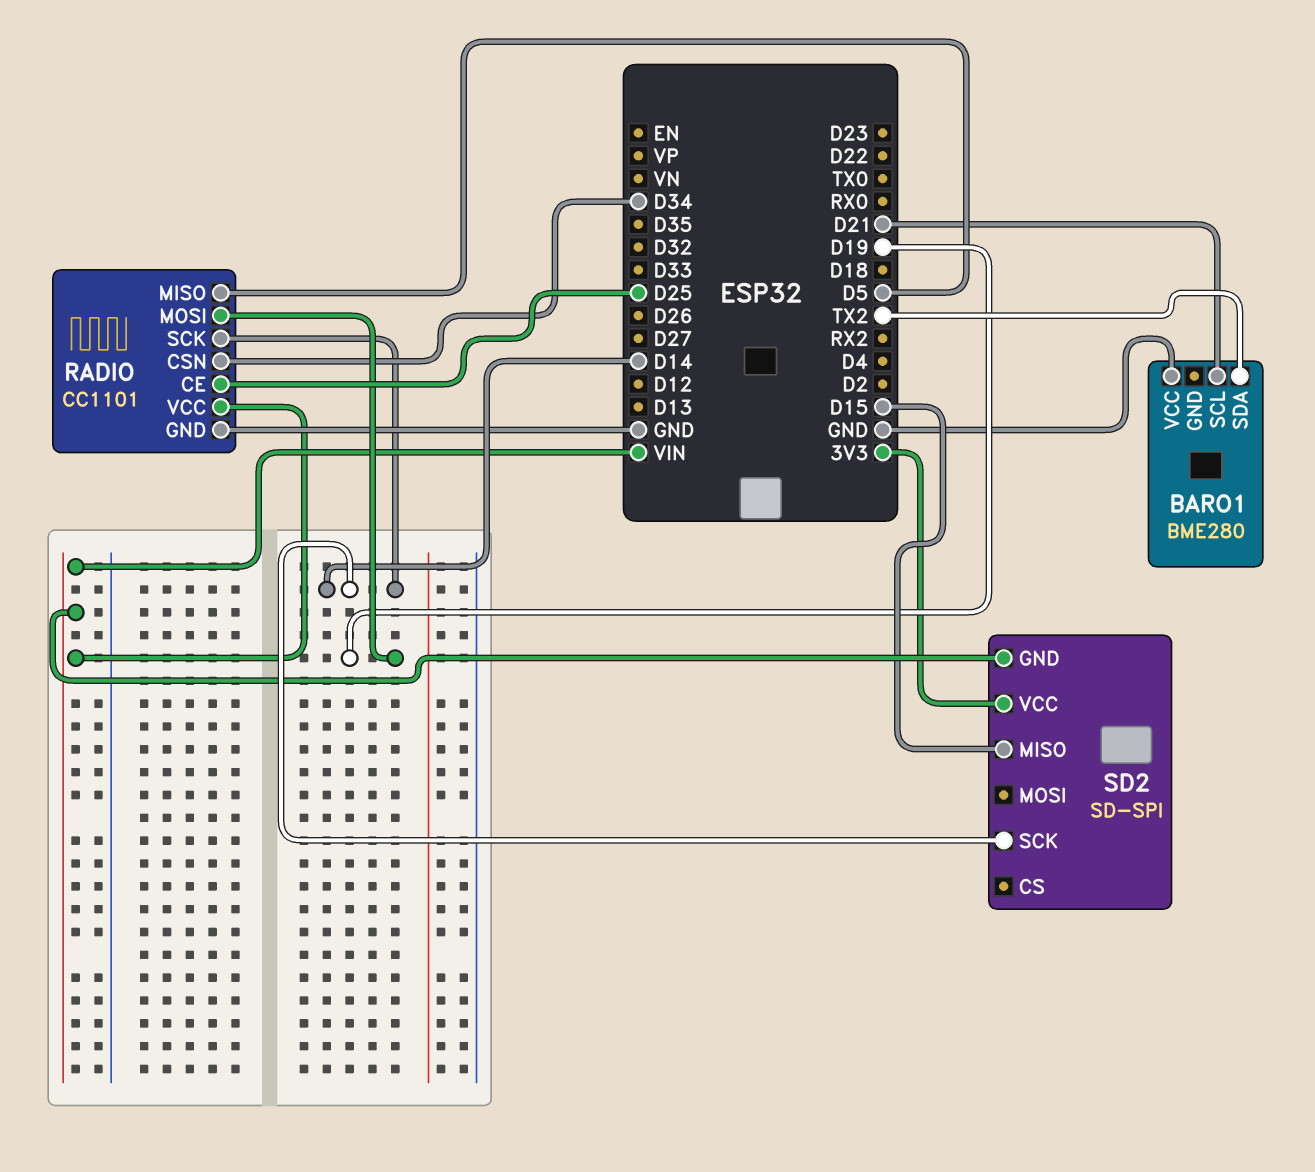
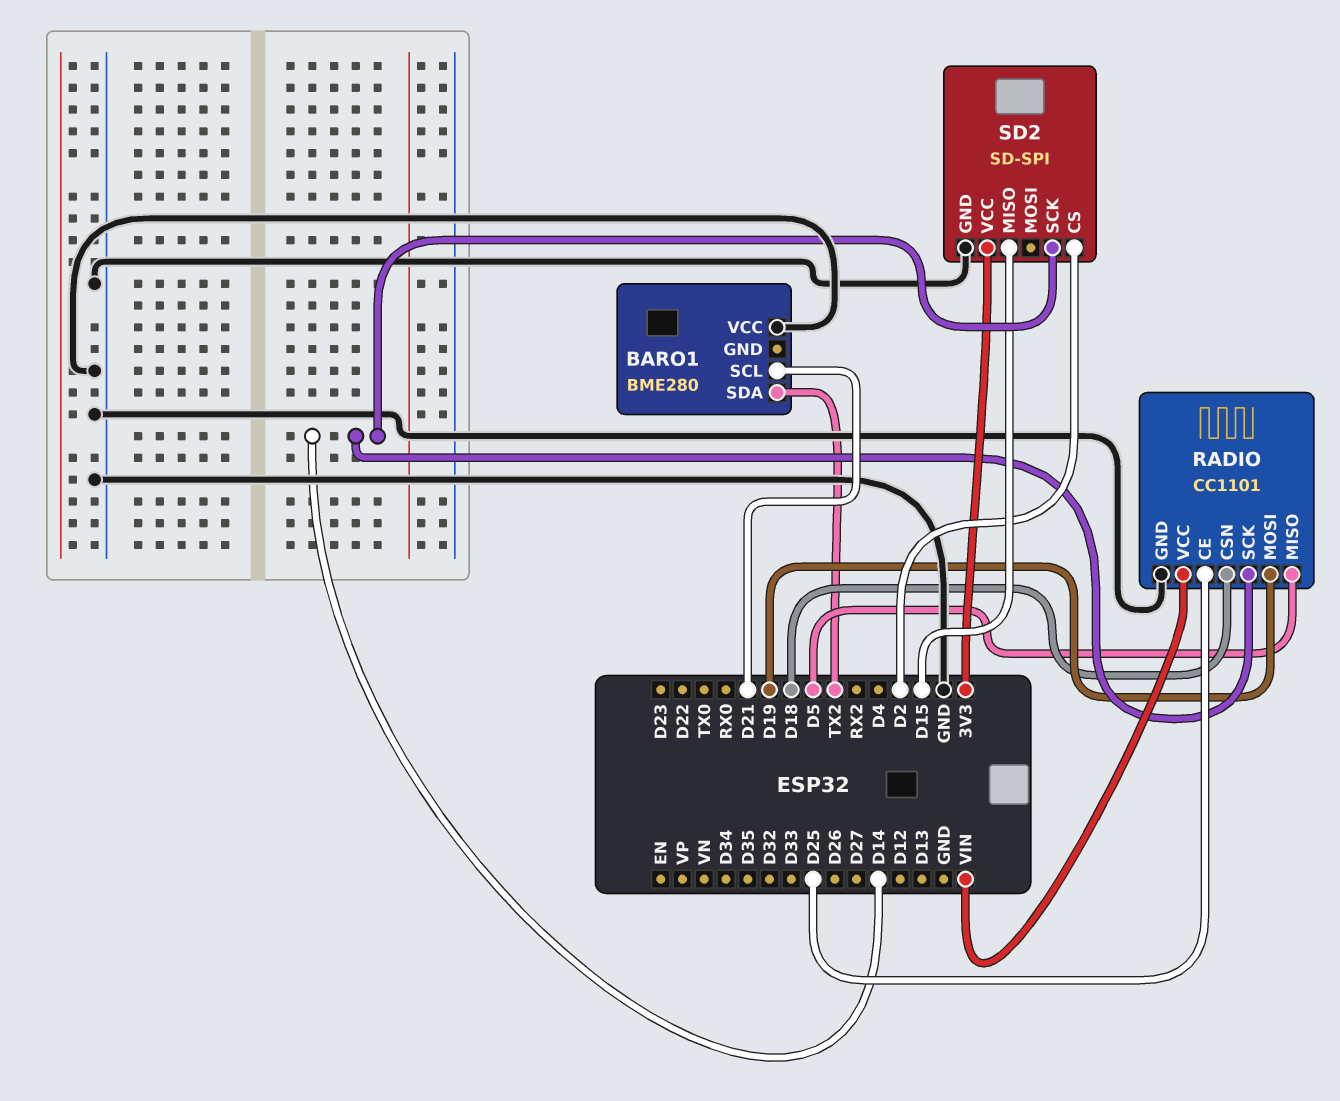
RADIO pin CSN: D34 -> D18
SD2 pin CS: none -> D2
SD2 pin GND: VIN -> GND

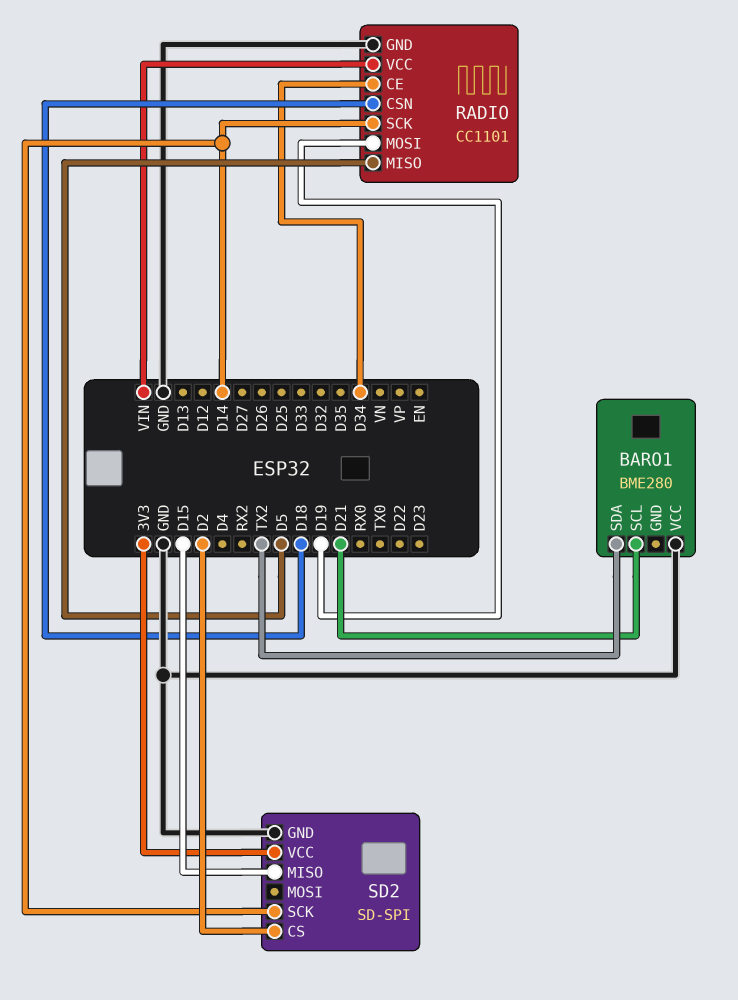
RADIO pin CE: D25 -> D34

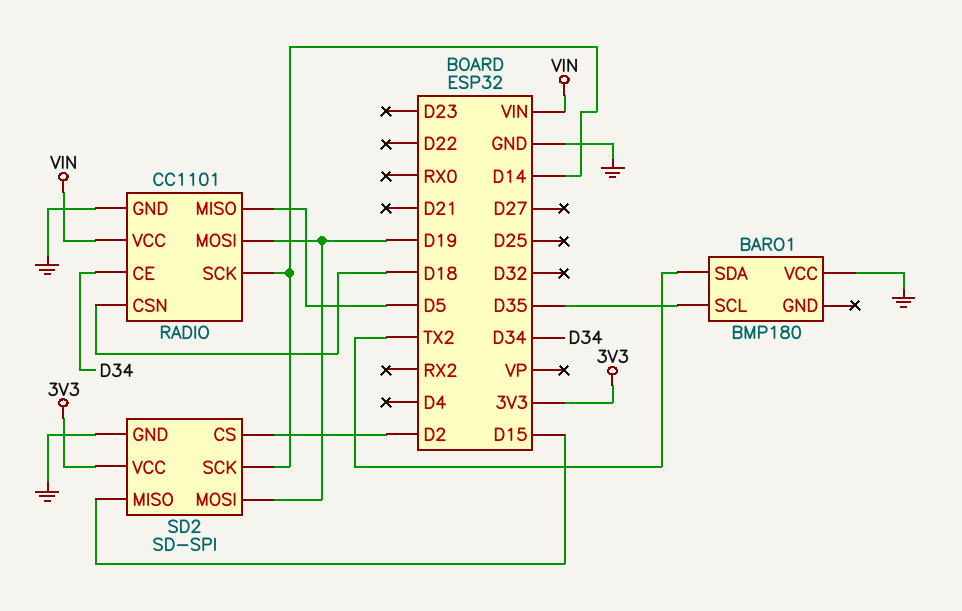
BARO1: BME280 -> BMP180
BARO1 pin SCL: D21 -> D35
SD2 pin MOSI: none -> D19

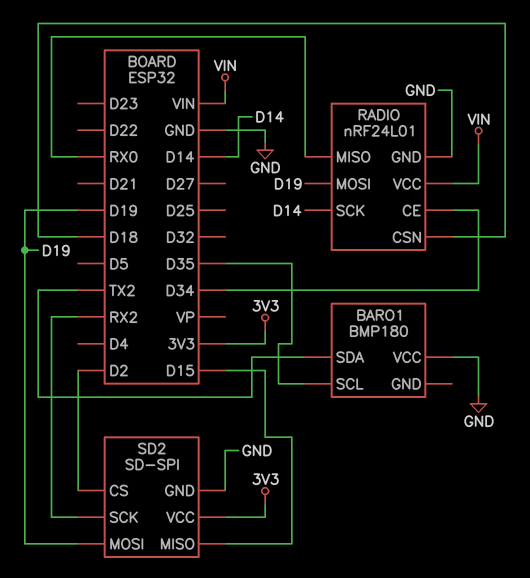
RADIO: CC1101 -> nRF24L01
RADIO pin MISO: D5 -> RX0
SD2 pin SCK: D14 -> RX2

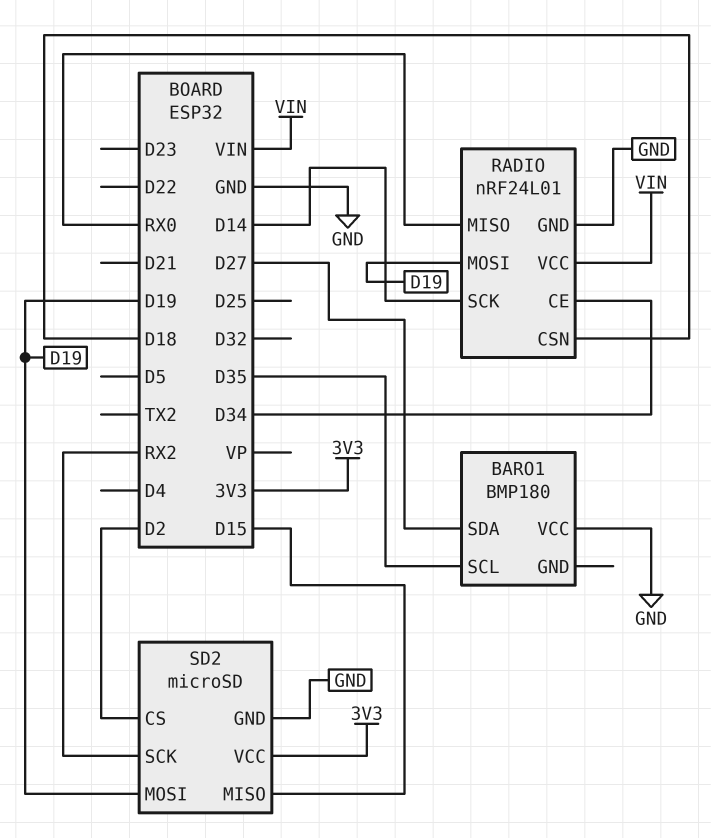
BARO1 pin SDA: TX2 -> D27
SD2: SD-SPI -> microSD

